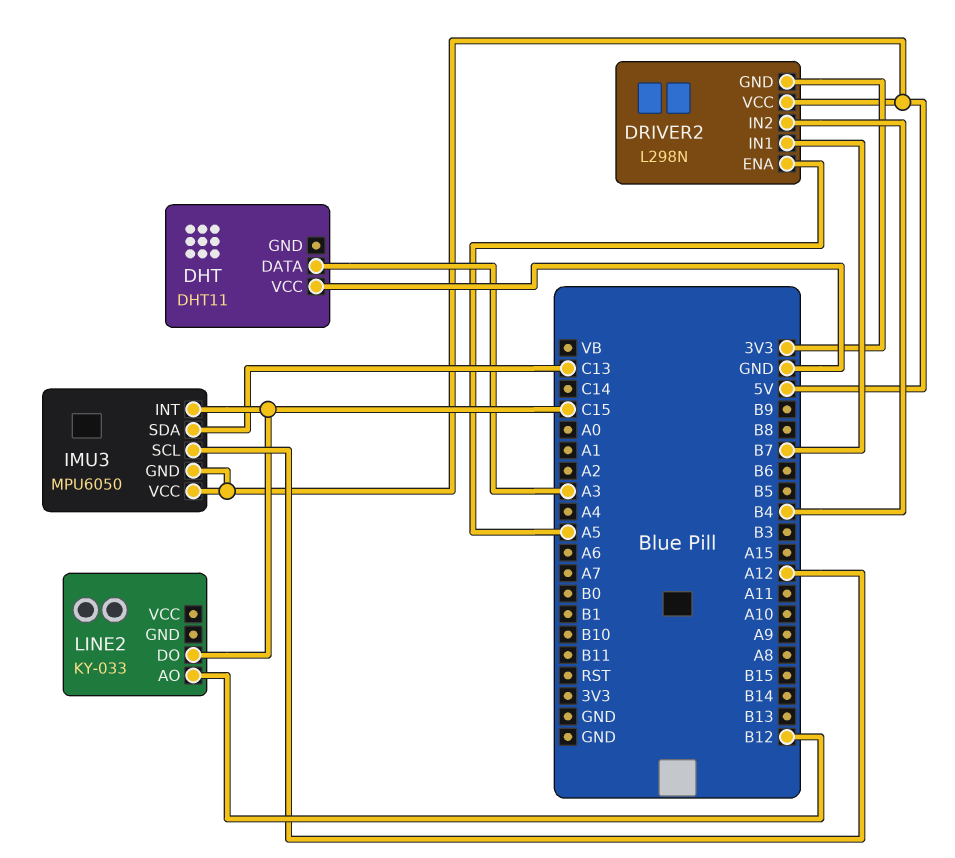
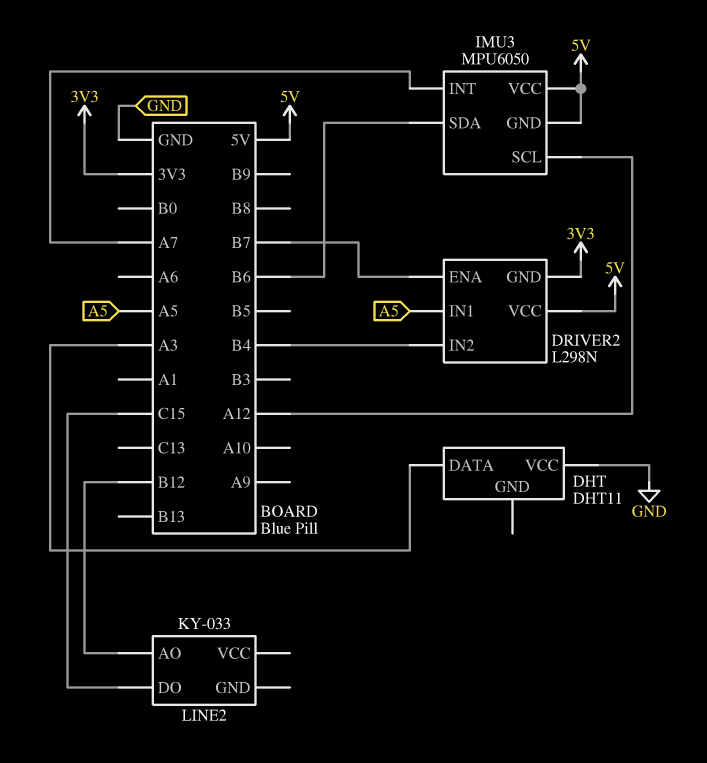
DRIVER2 pin ENA: A5 -> B7
DRIVER2 pin IN1: B7 -> A5
IMU3 pin INT: C15 -> A7
IMU3 pin SDA: C13 -> B6

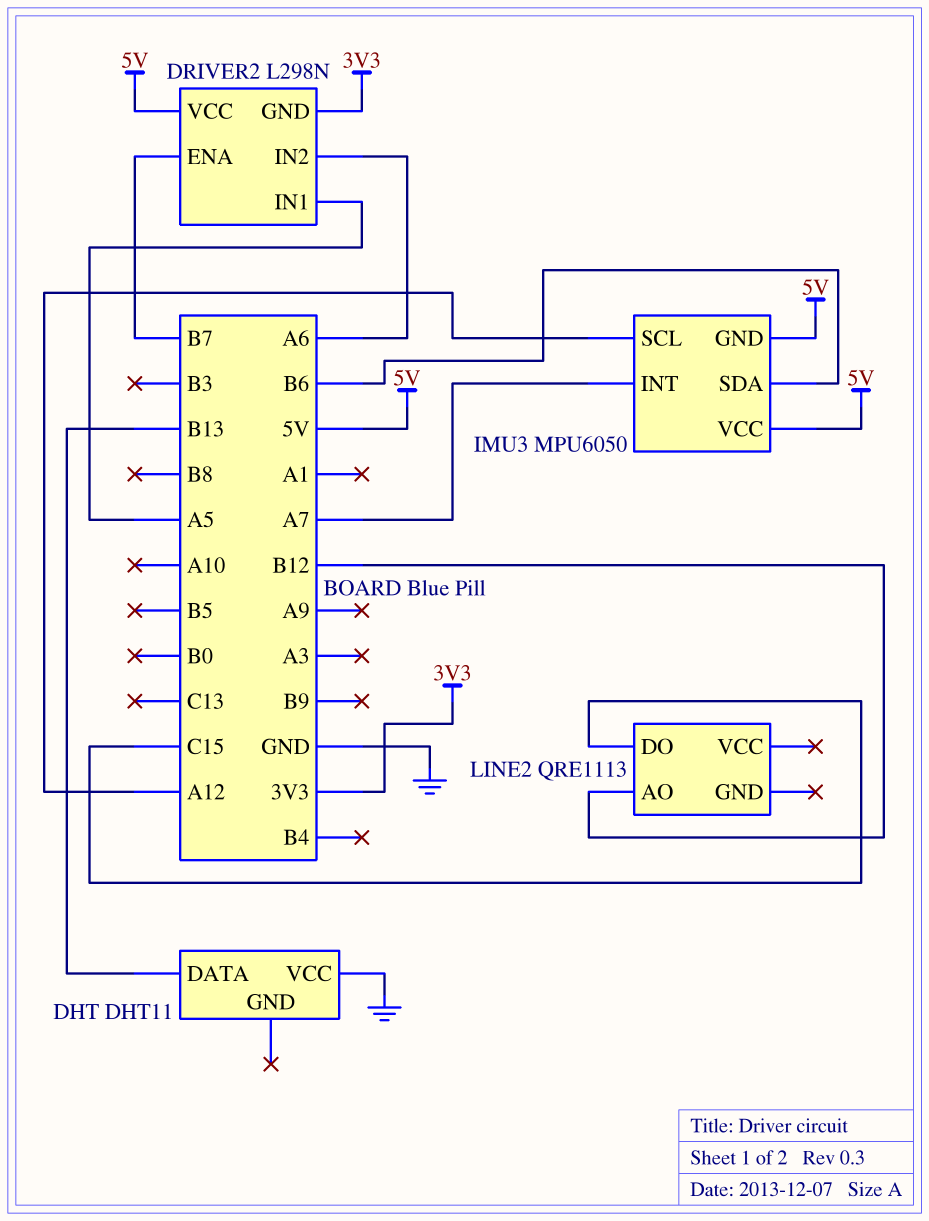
DHT pin DATA: A3 -> B13
DRIVER2 pin IN2: B4 -> A6
LINE2: KY-033 -> QRE1113

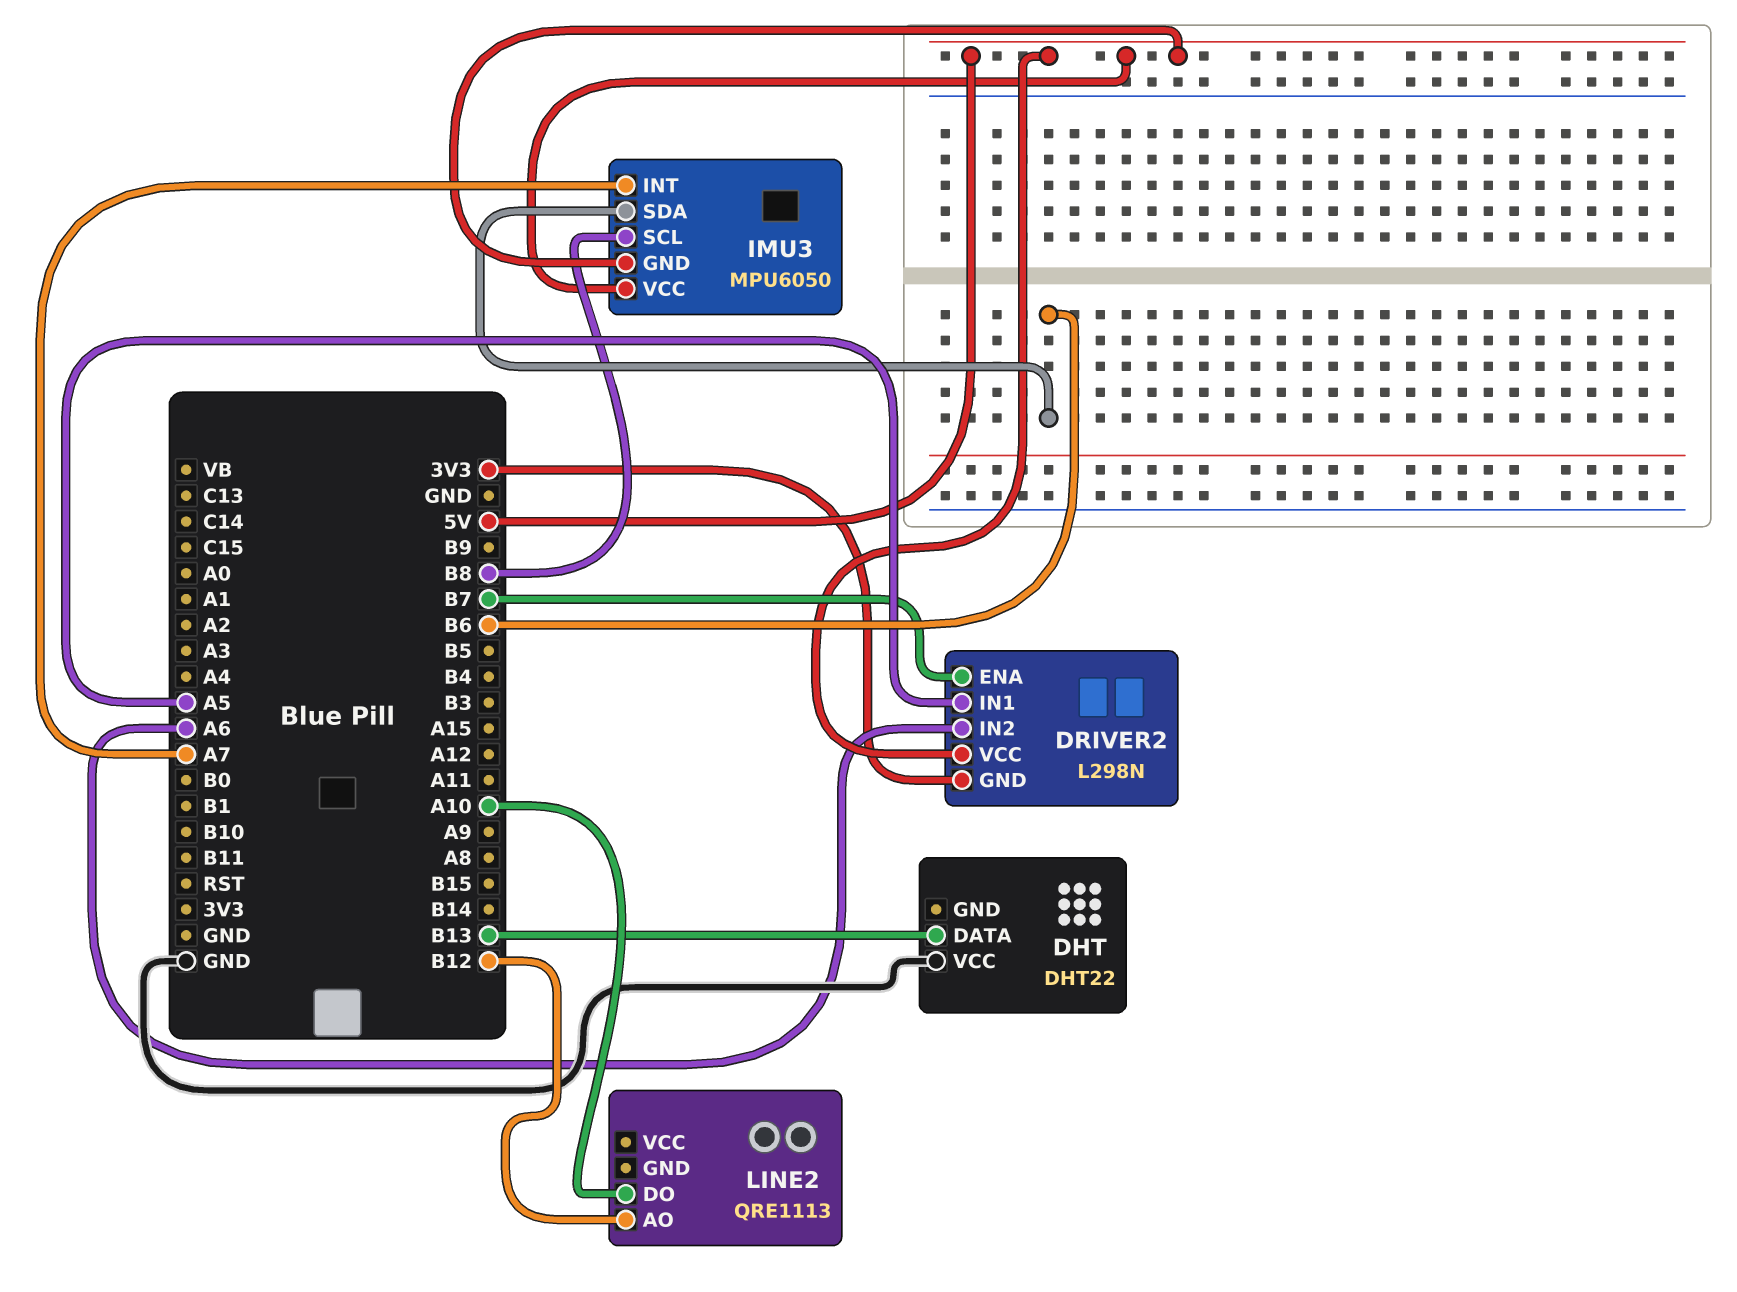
DHT: DHT11 -> DHT22
IMU3 pin SCL: A12 -> B8
LINE2 pin DO: C15 -> A10

